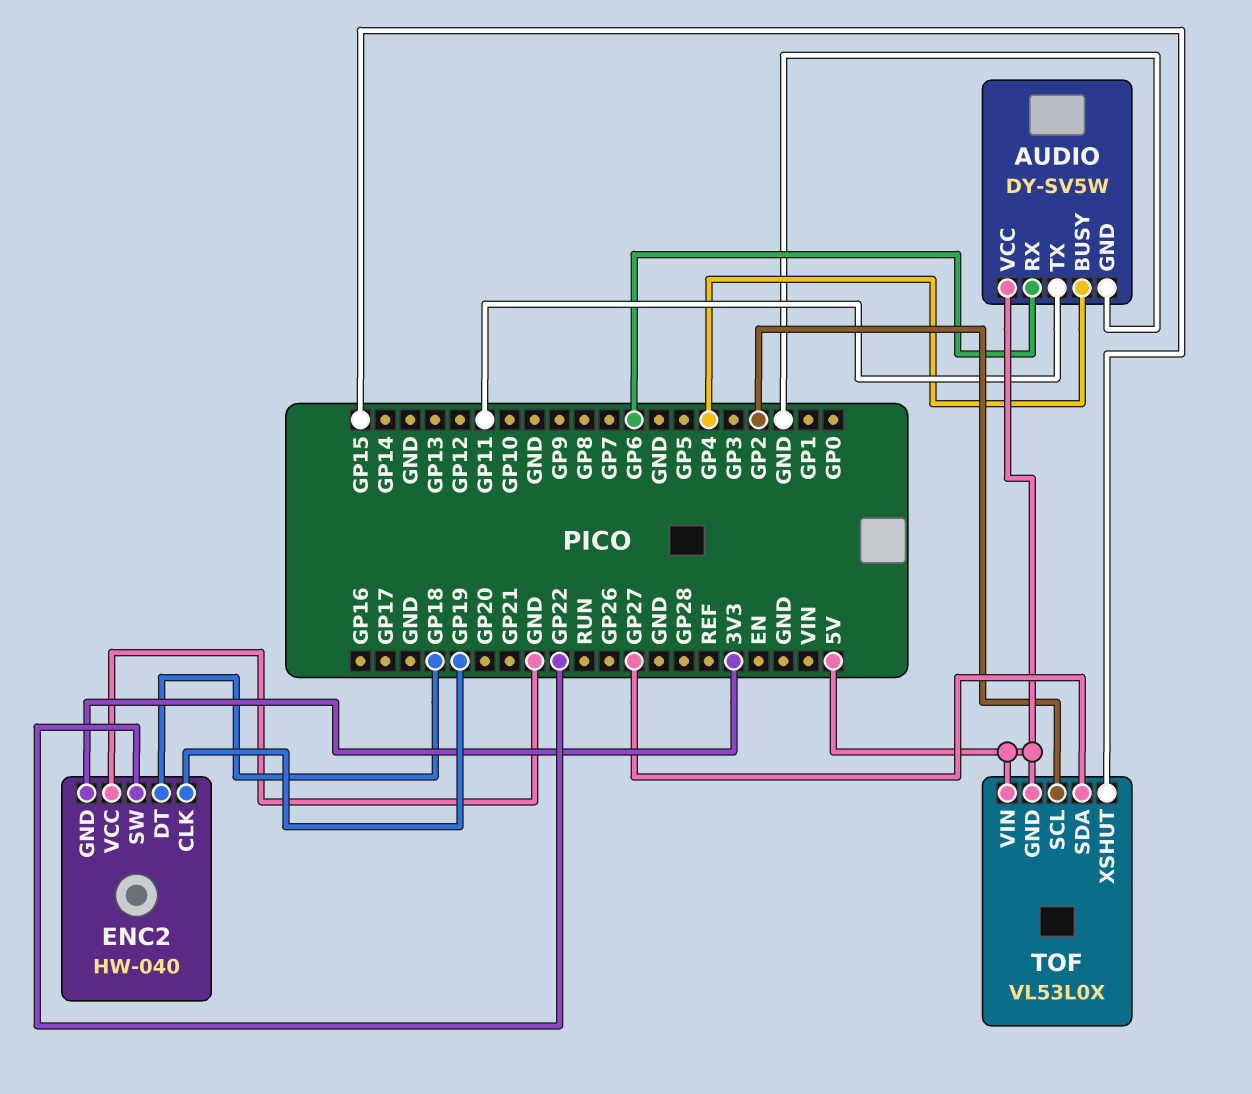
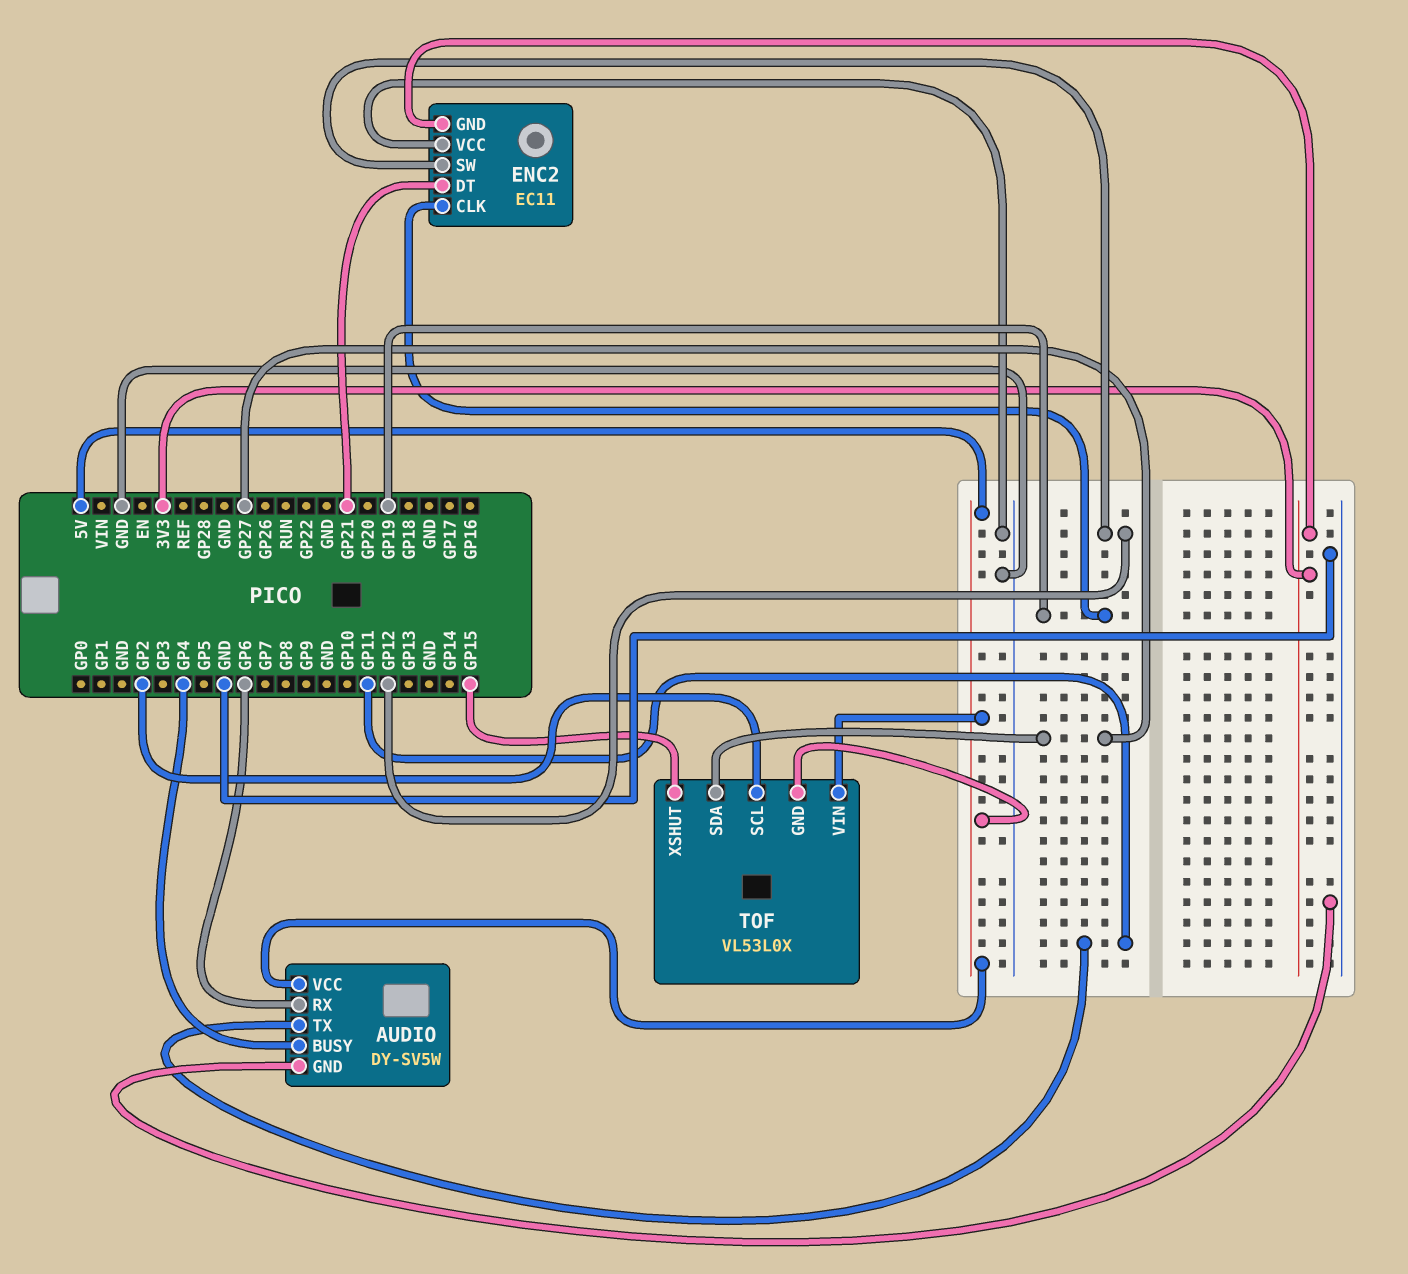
ENC2: HW-040 -> EC11
ENC2 pin DT: GP18 -> GP21
ENC2 pin SW: GP22 -> GP12

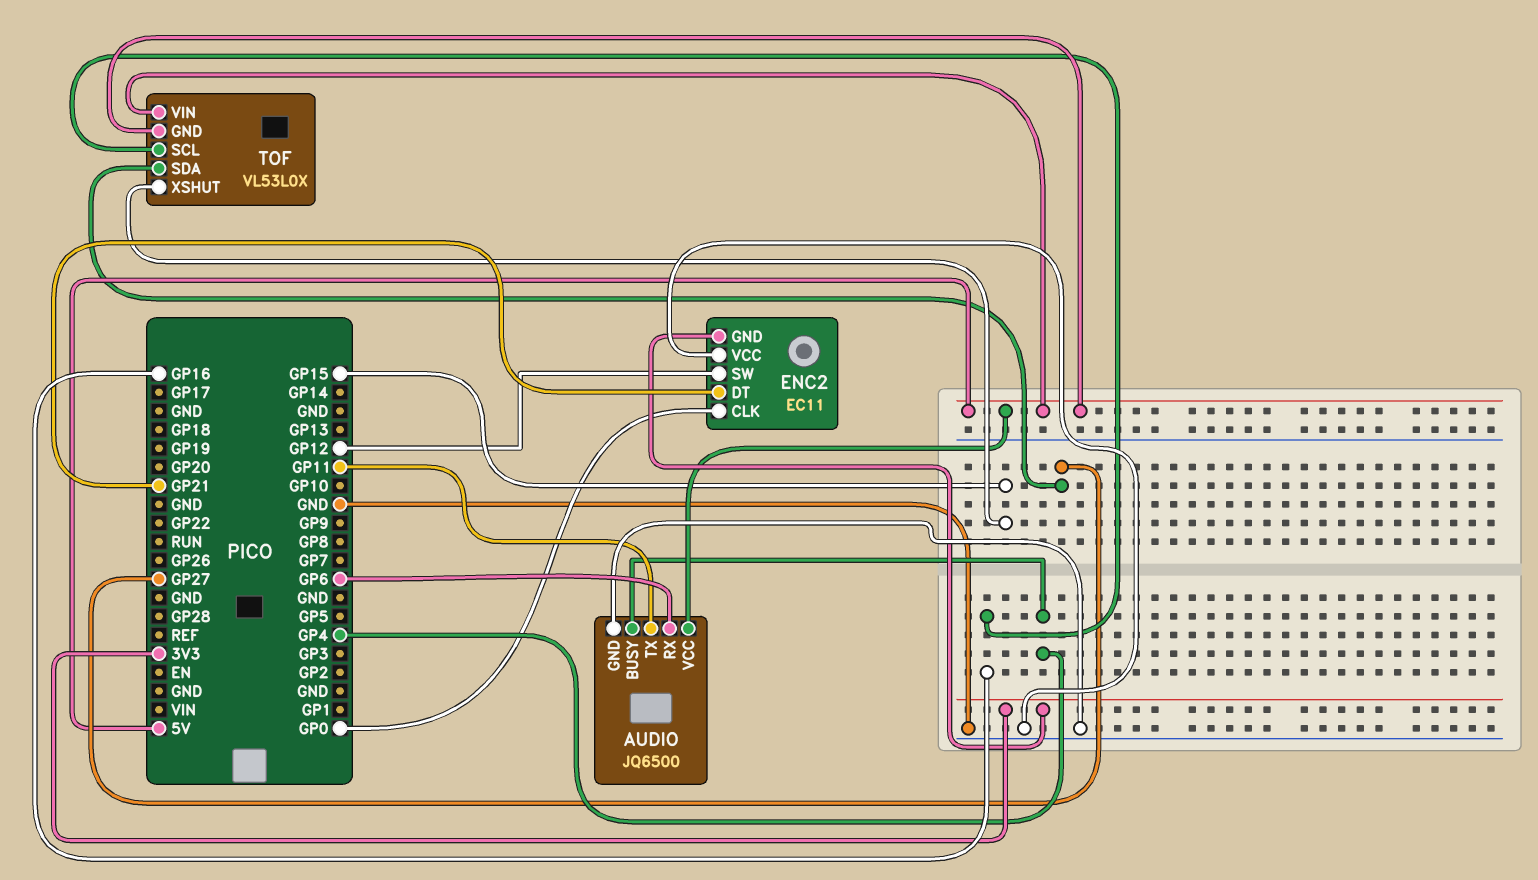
AUDIO: DY-SV5W -> JQ6500
ENC2 pin CLK: GP19 -> GP0
TOF pin SCL: GP2 -> GP16

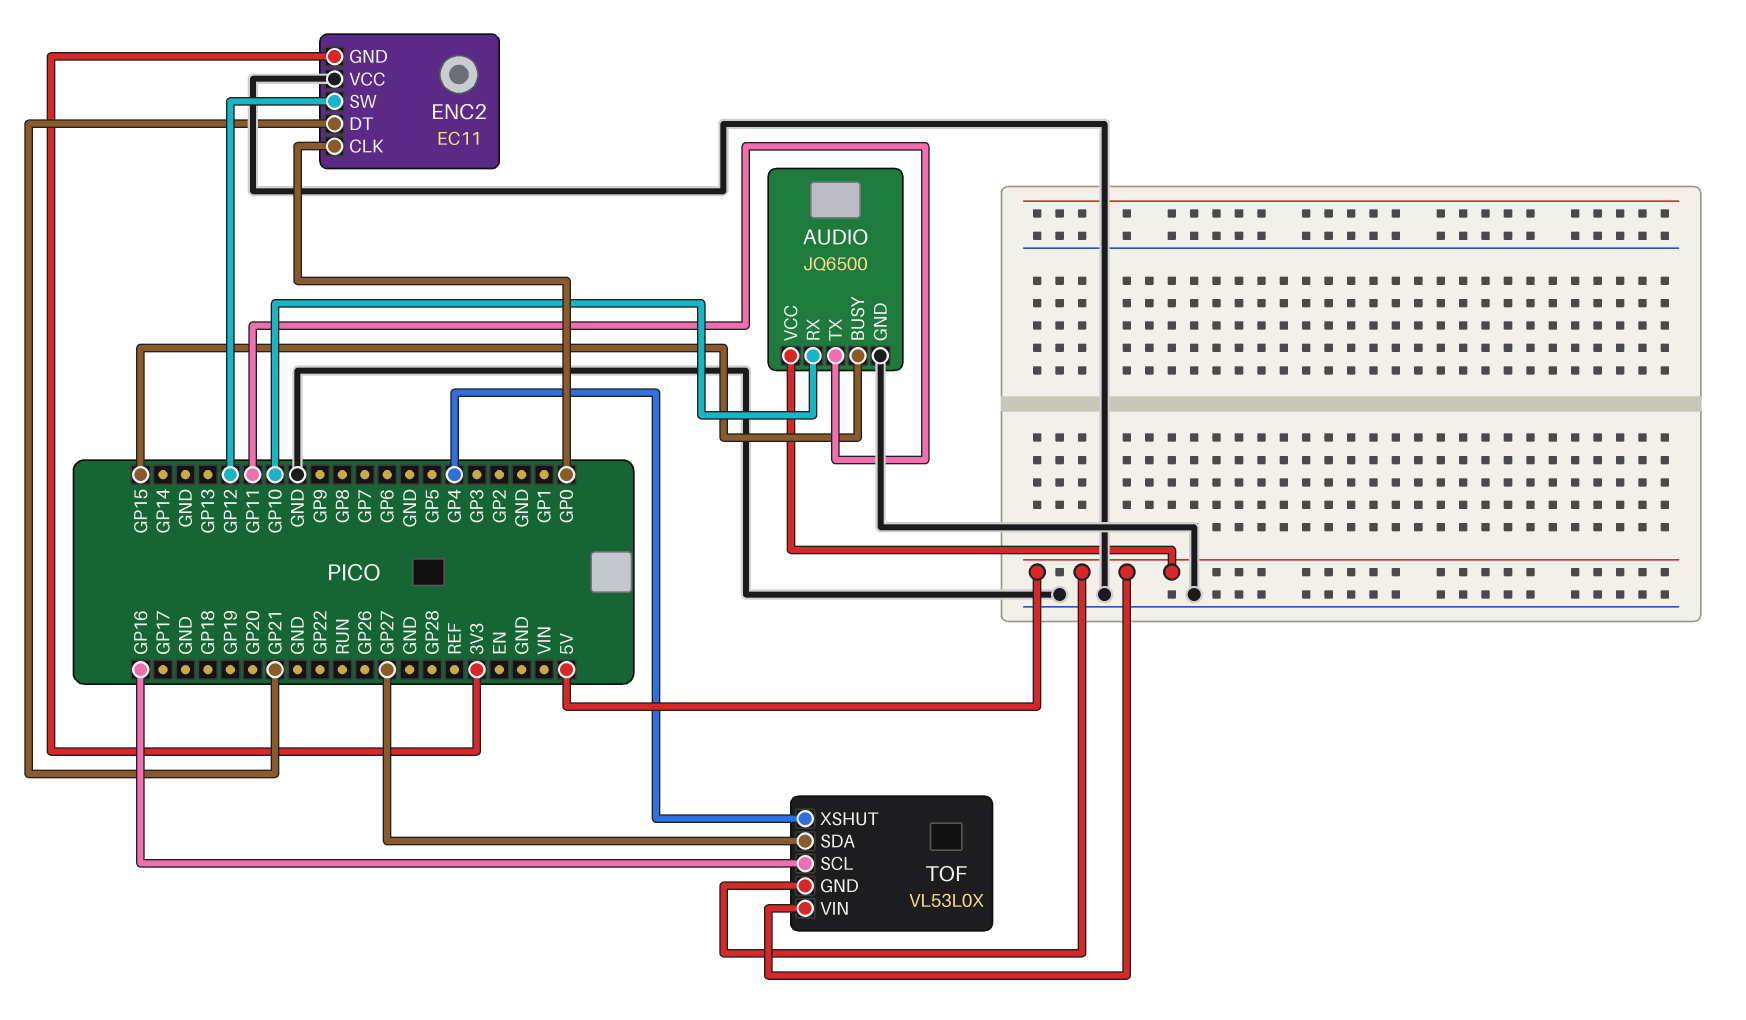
AUDIO pin BUSY: GP4 -> GP15
AUDIO pin RX: GP6 -> GP10
TOF pin XSHUT: GP15 -> GP4

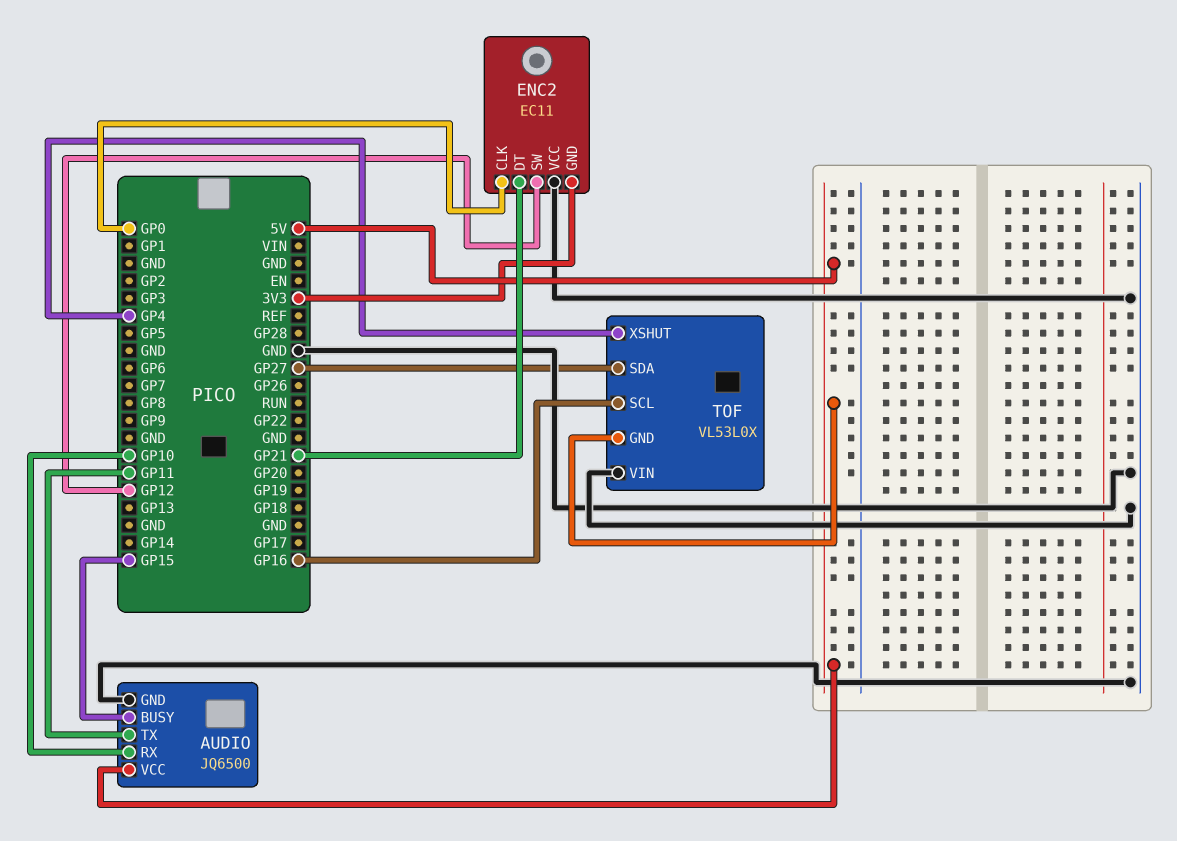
TOF pin VIN: 5V -> GND

